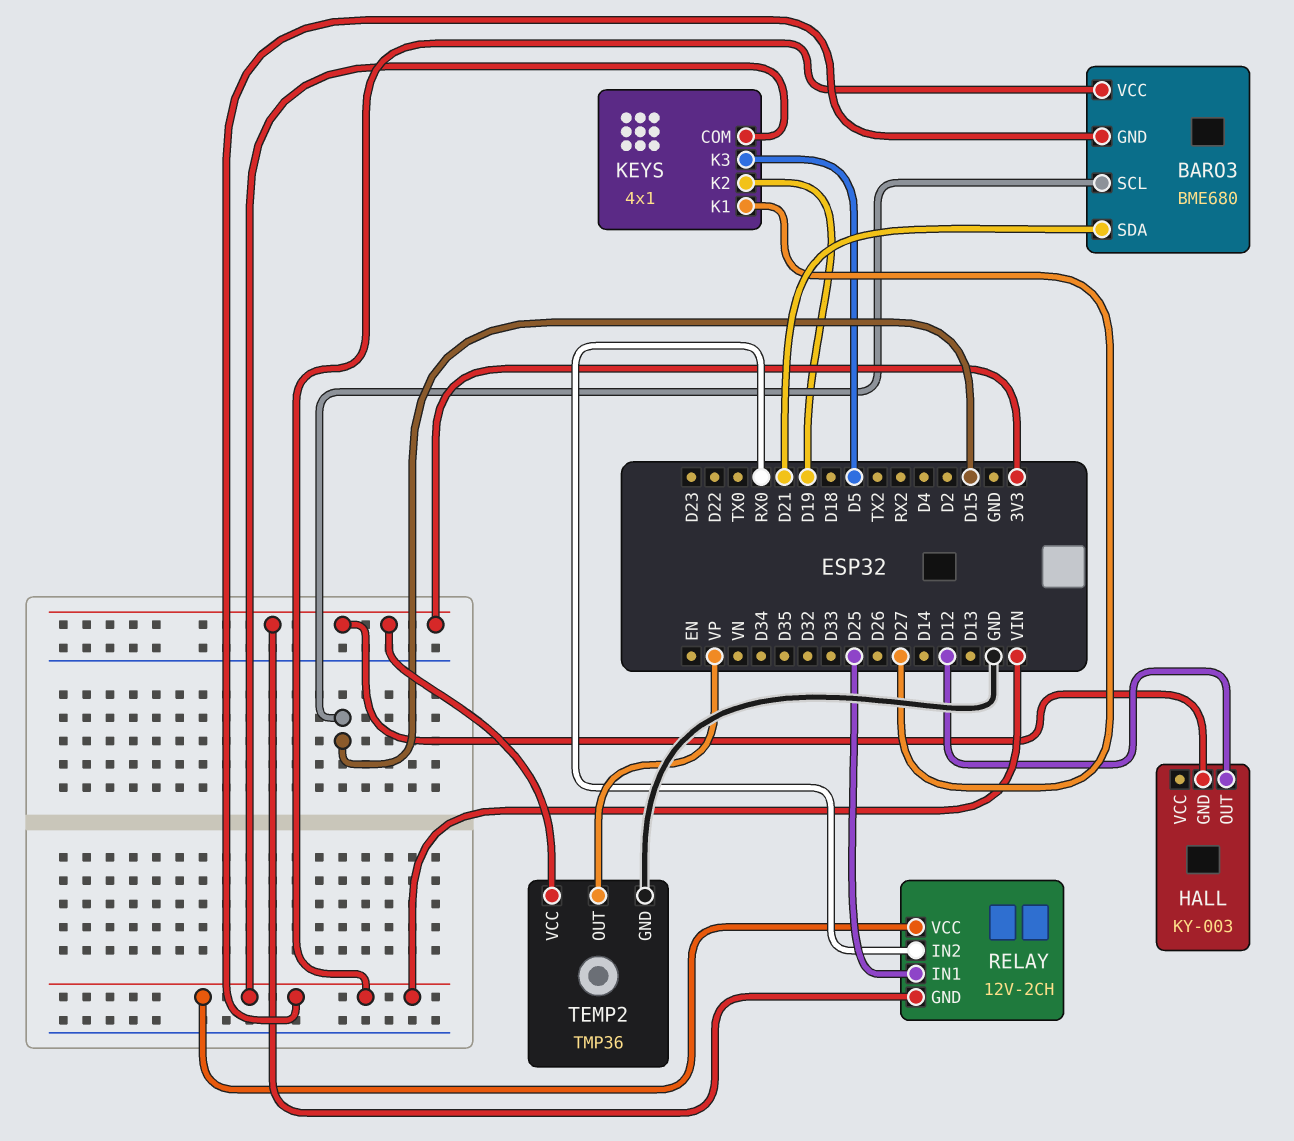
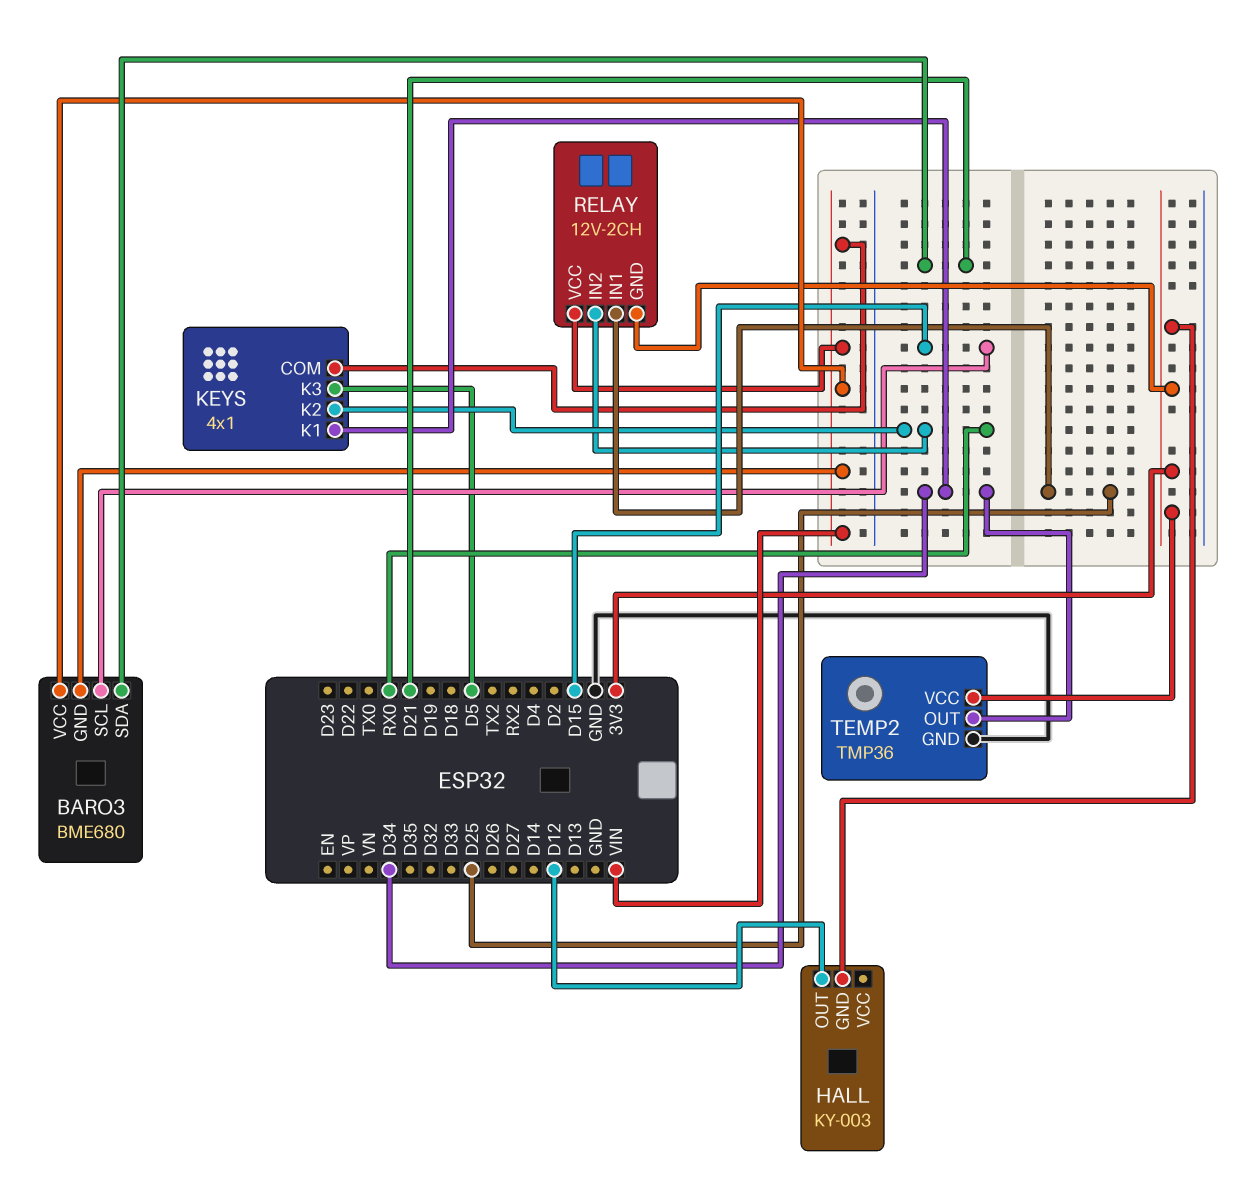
KEYS pin K1: D27 -> D34
KEYS pin K2: D19 -> RX0
TEMP2 pin OUT: VP -> D34

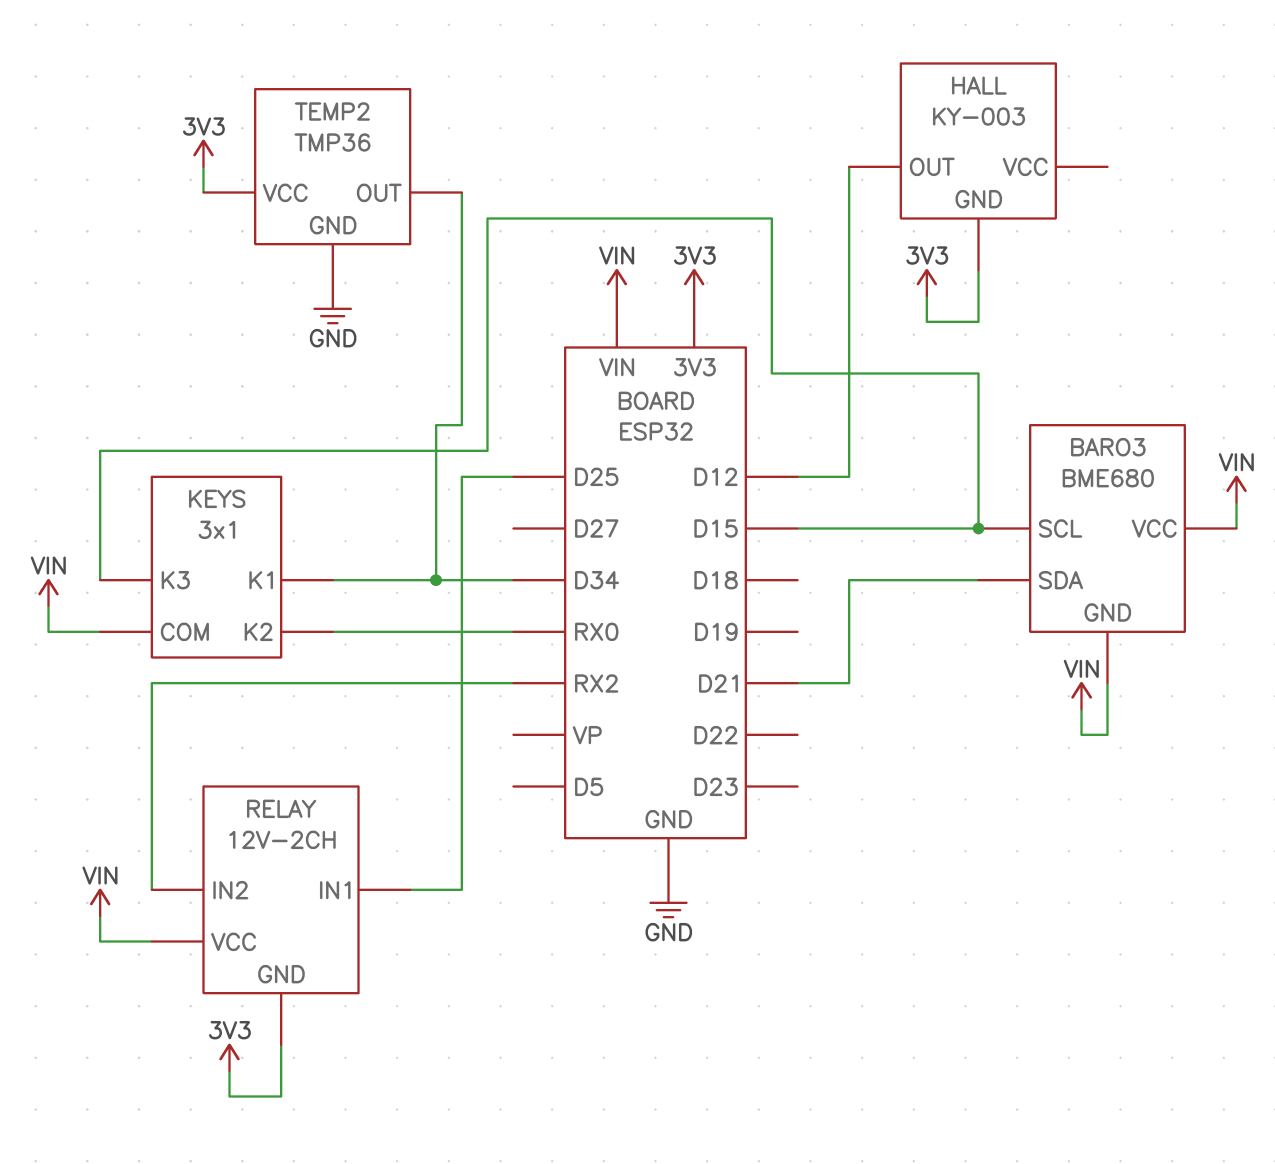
KEYS: 4x1 -> 3x1
KEYS pin K3: D5 -> D15
RELAY pin IN2: RX0 -> RX2

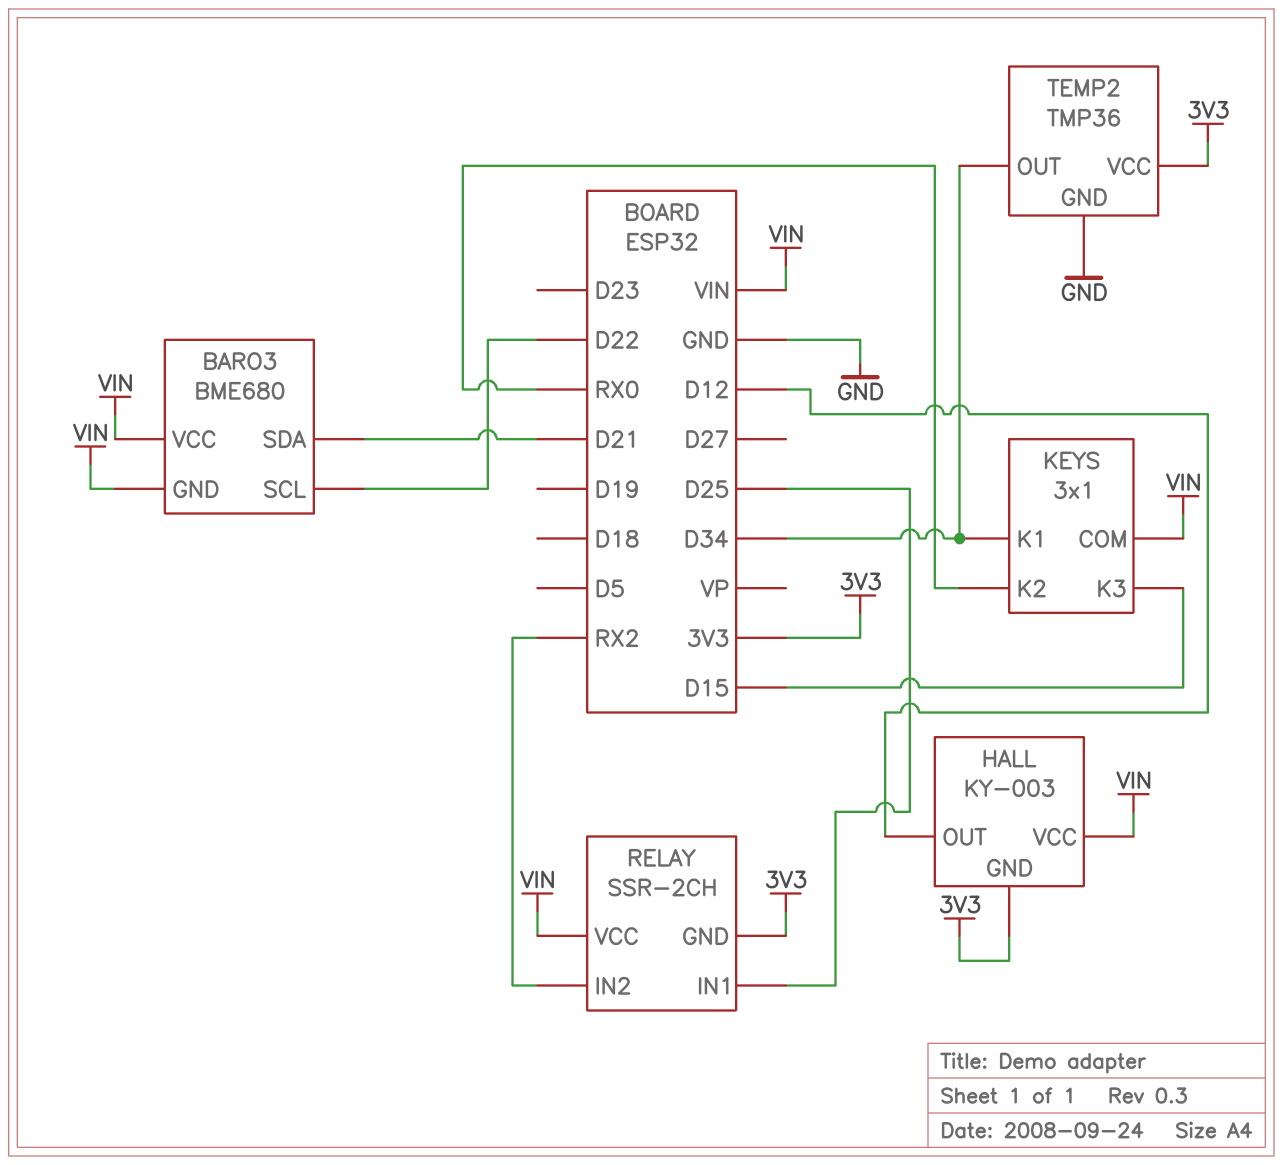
BARO3 pin SCL: D15 -> D22
HALL pin VCC: none -> VIN
RELAY: 12V-2CH -> SSR-2CH

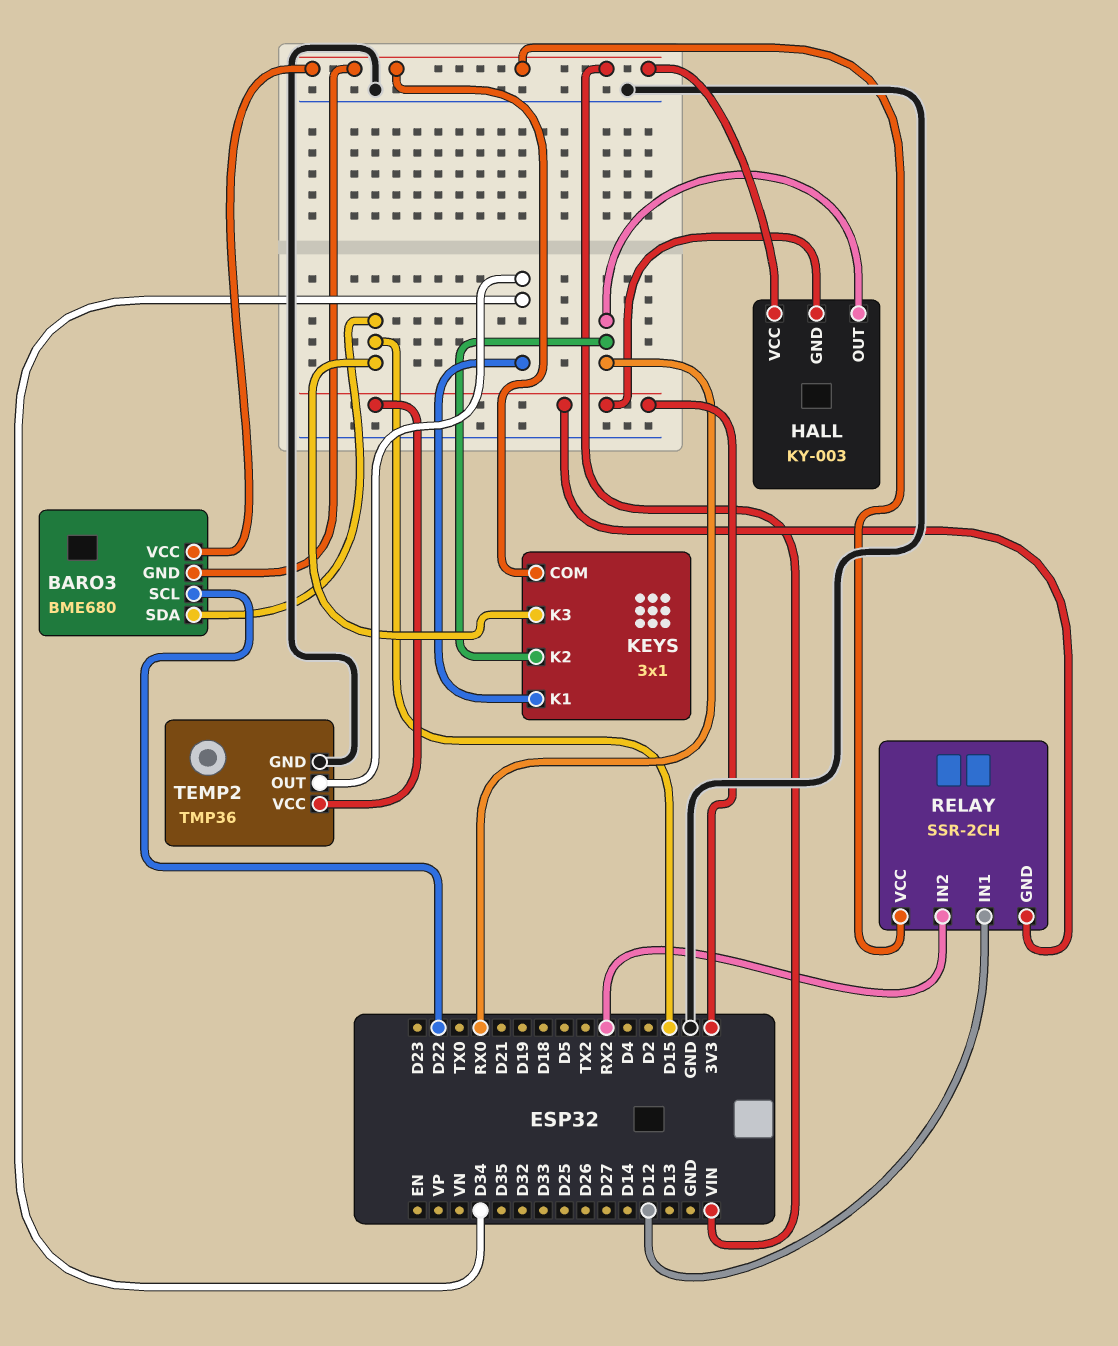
BARO3 pin SDA: D21 -> D15
HALL pin OUT: D12 -> RX0
RELAY pin IN1: D25 -> D12

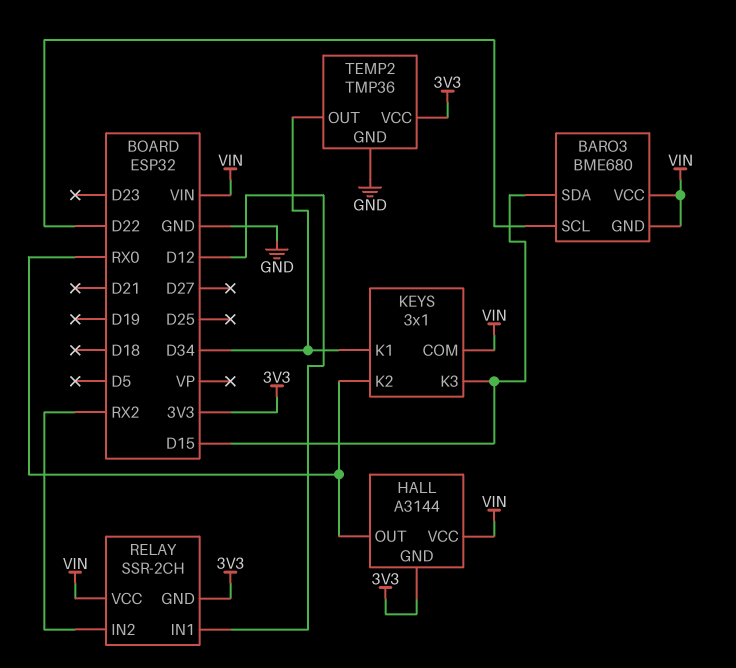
HALL: KY-003 -> A3144

